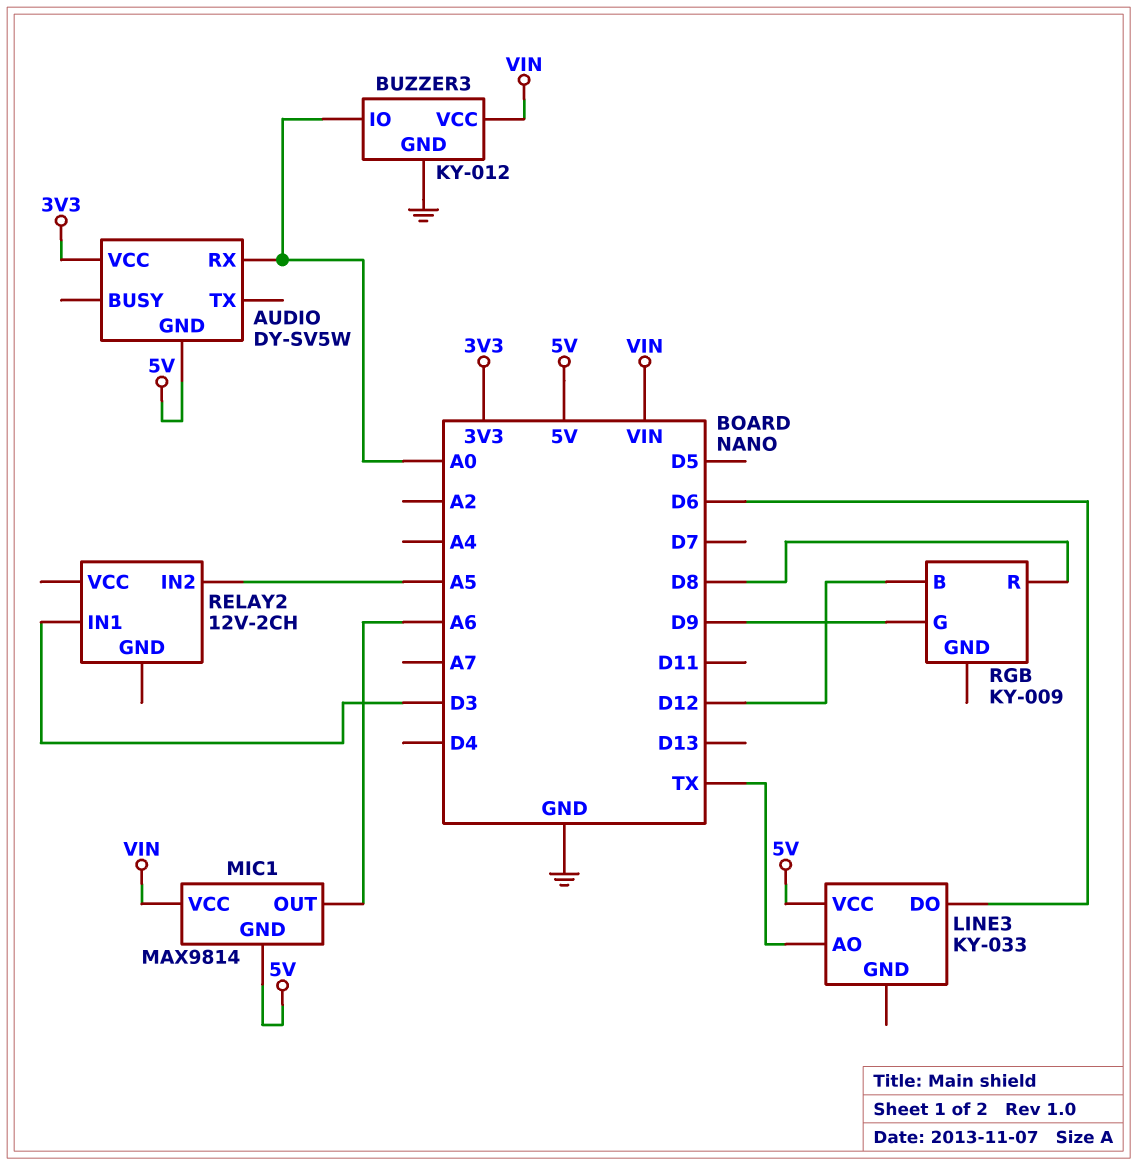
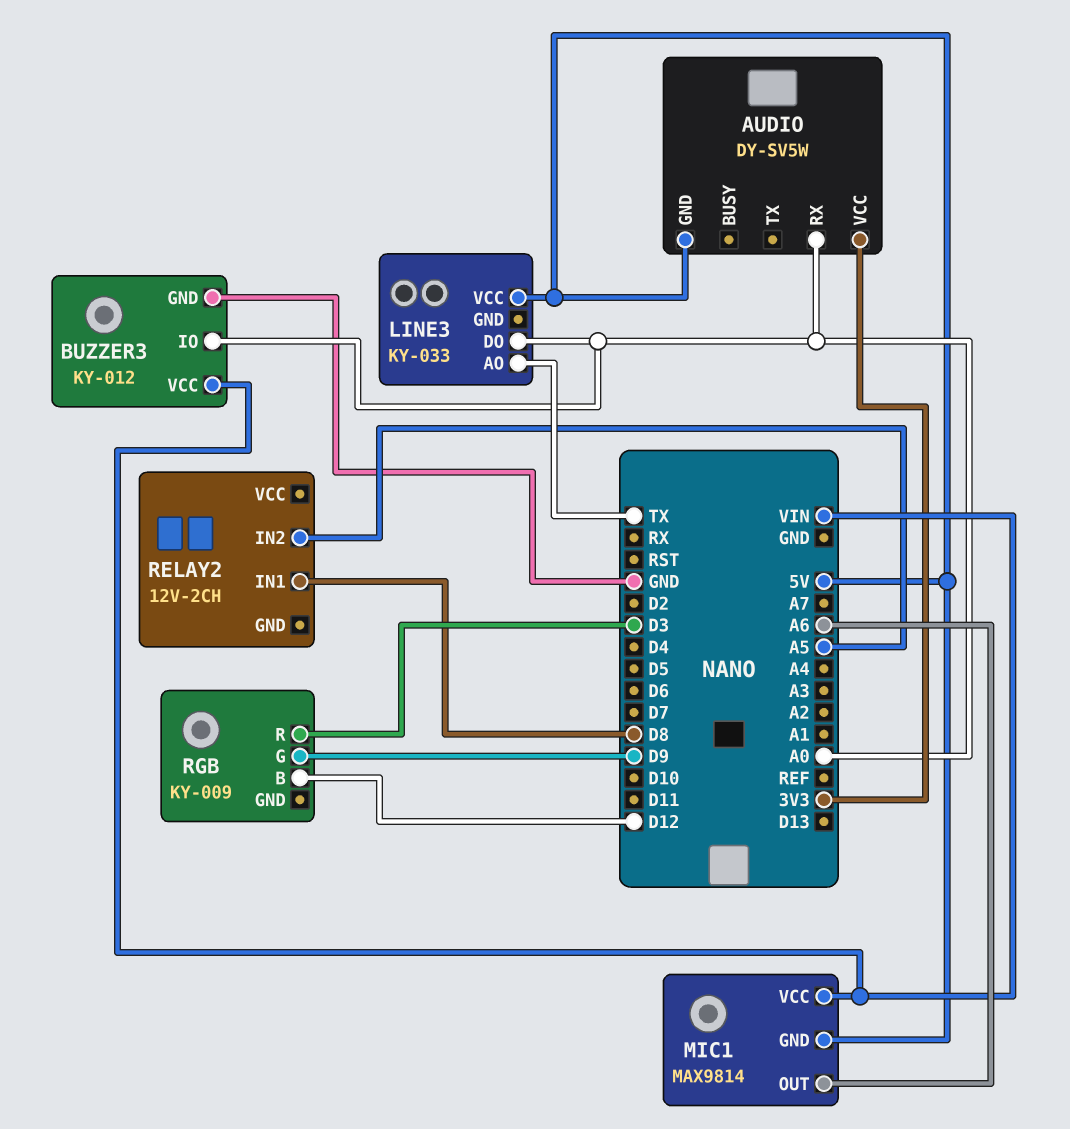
LINE3 pin DO: D6 -> A0
RELAY2 pin IN1: D3 -> D8
RGB pin R: D8 -> D3

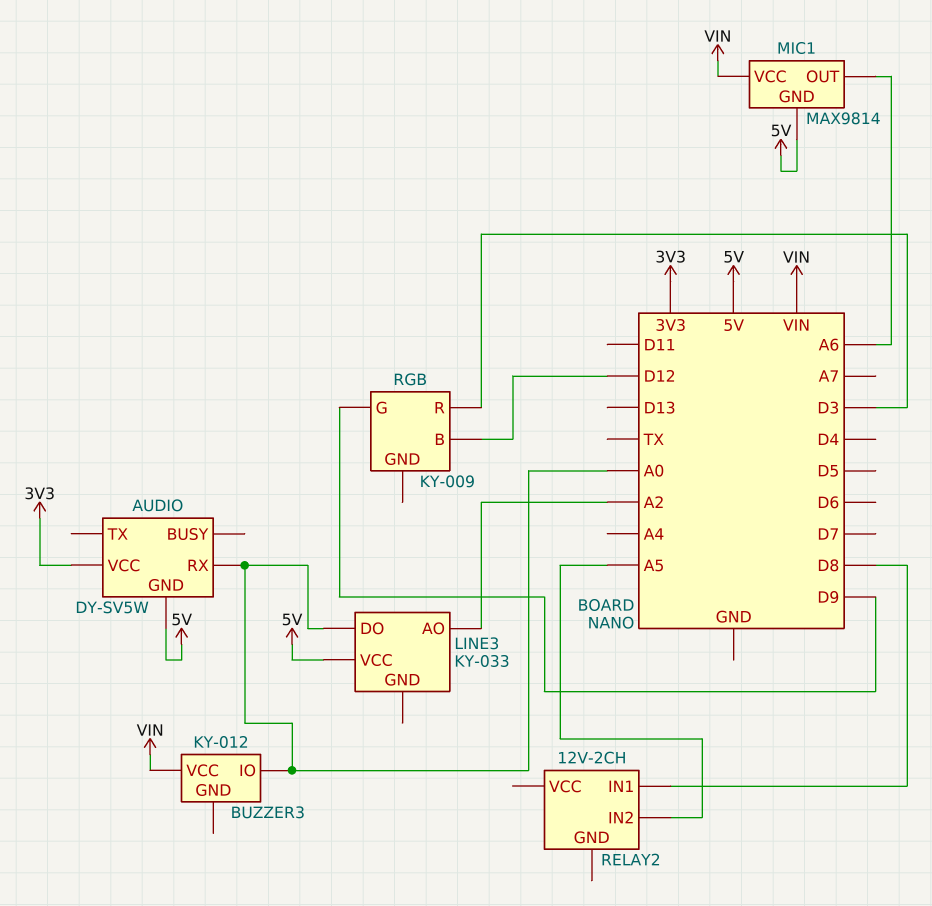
BUZZER3 pin GND: GND -> none
LINE3 pin AO: TX -> A2

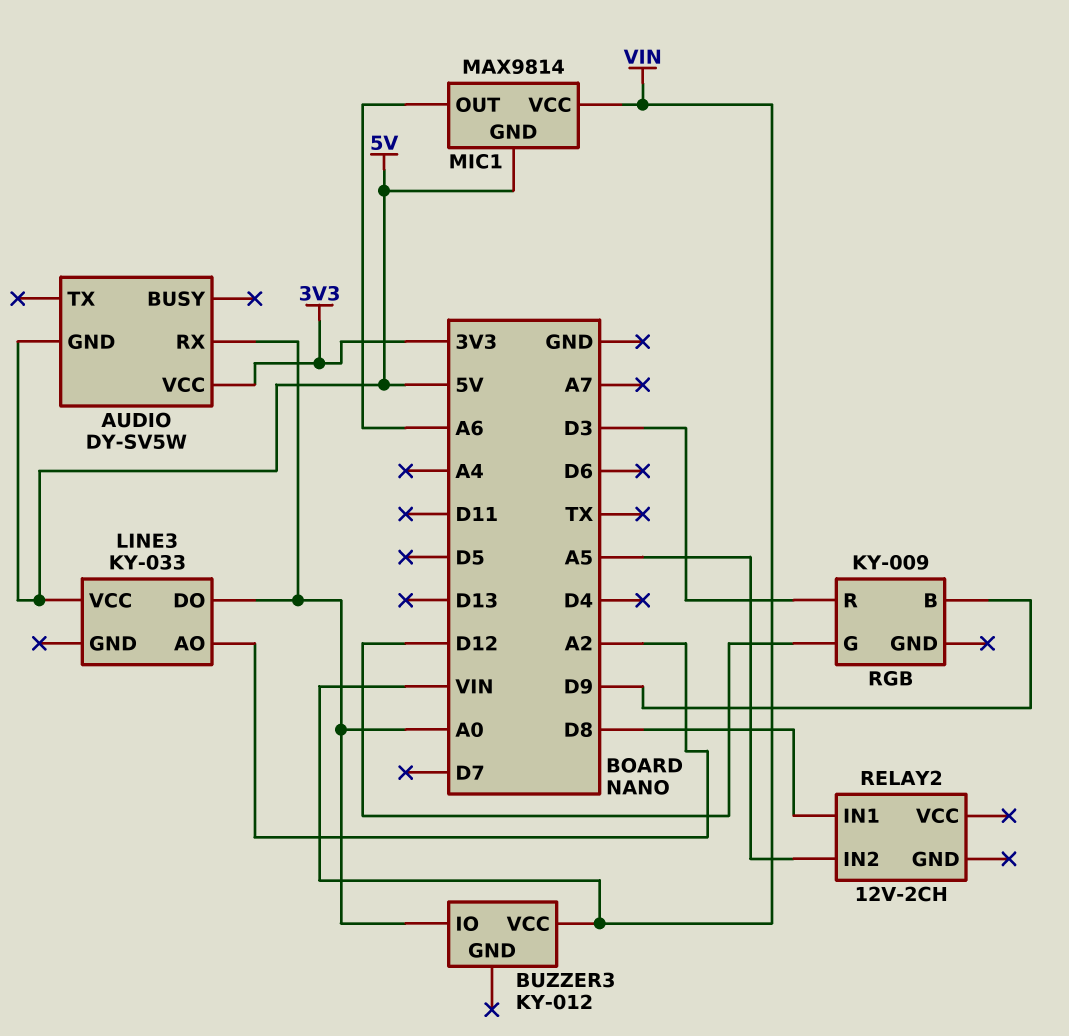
RGB pin B: D12 -> D9
RGB pin G: D9 -> D12

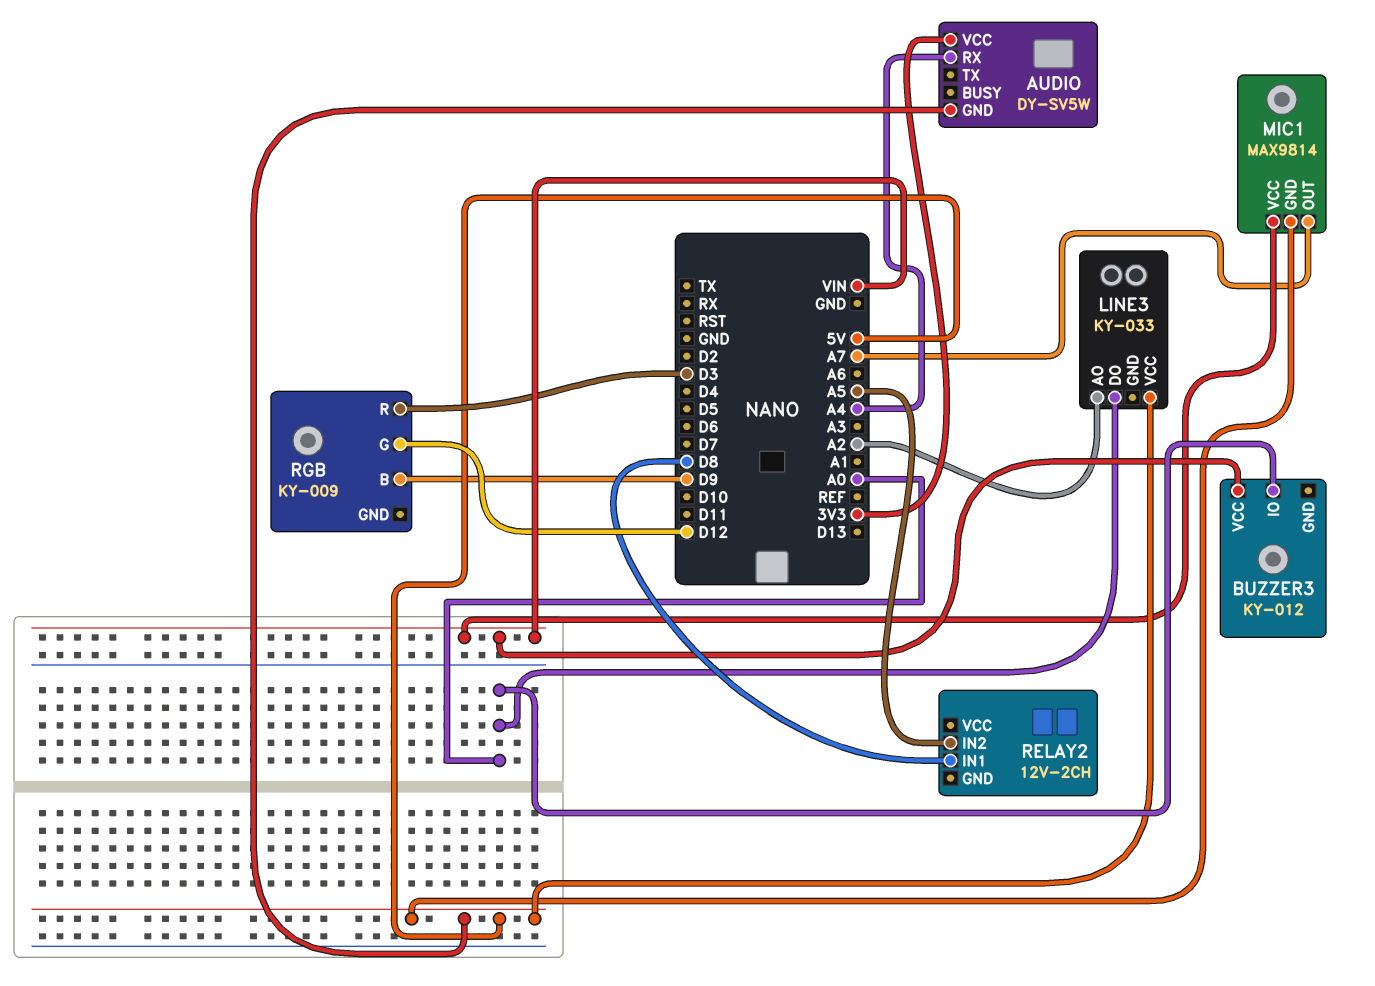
AUDIO pin RX: A0 -> A4
MIC1 pin OUT: A6 -> A7

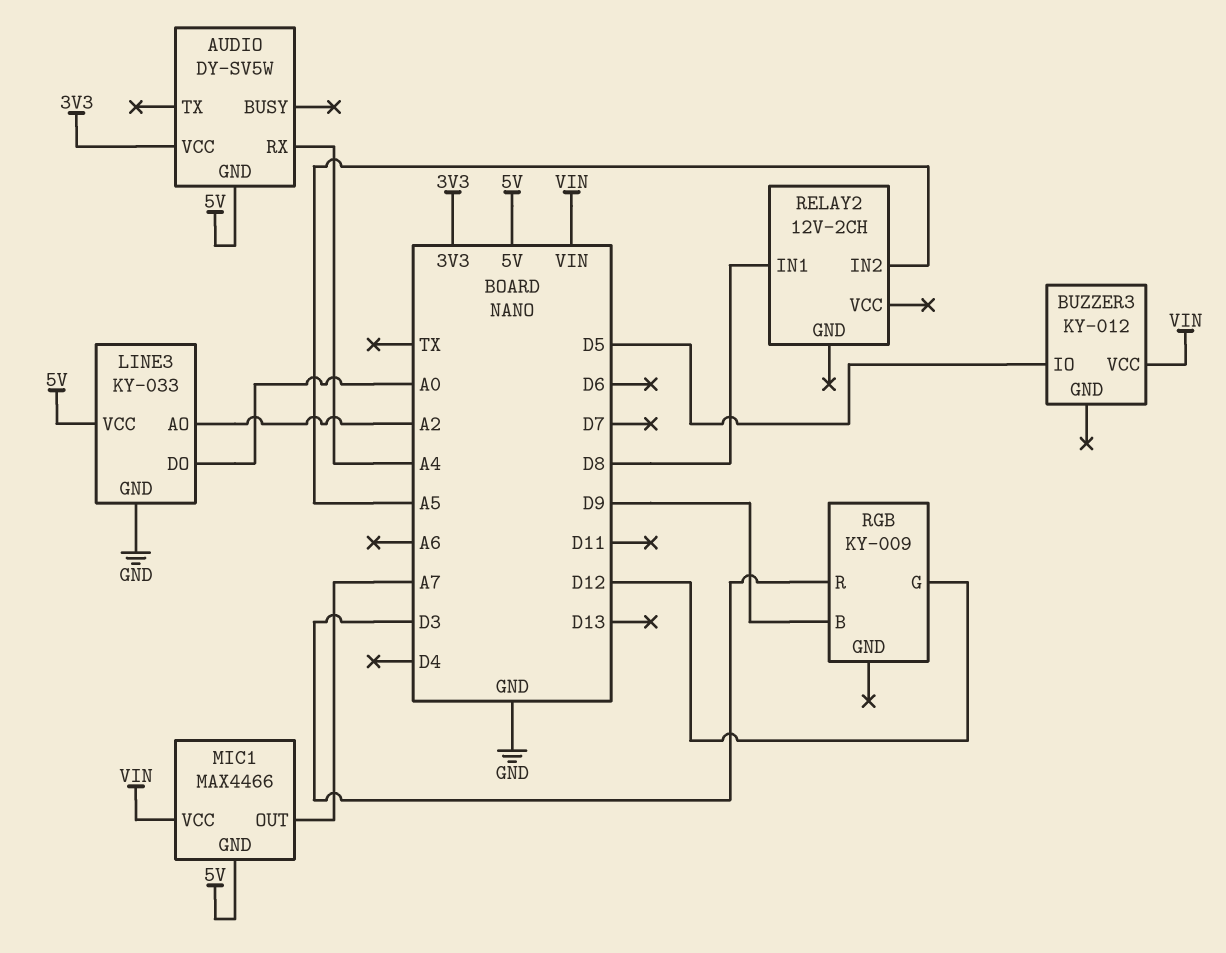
BUZZER3 pin IO: A0 -> D5
LINE3 pin GND: none -> GND
MIC1: MAX9814 -> MAX4466

